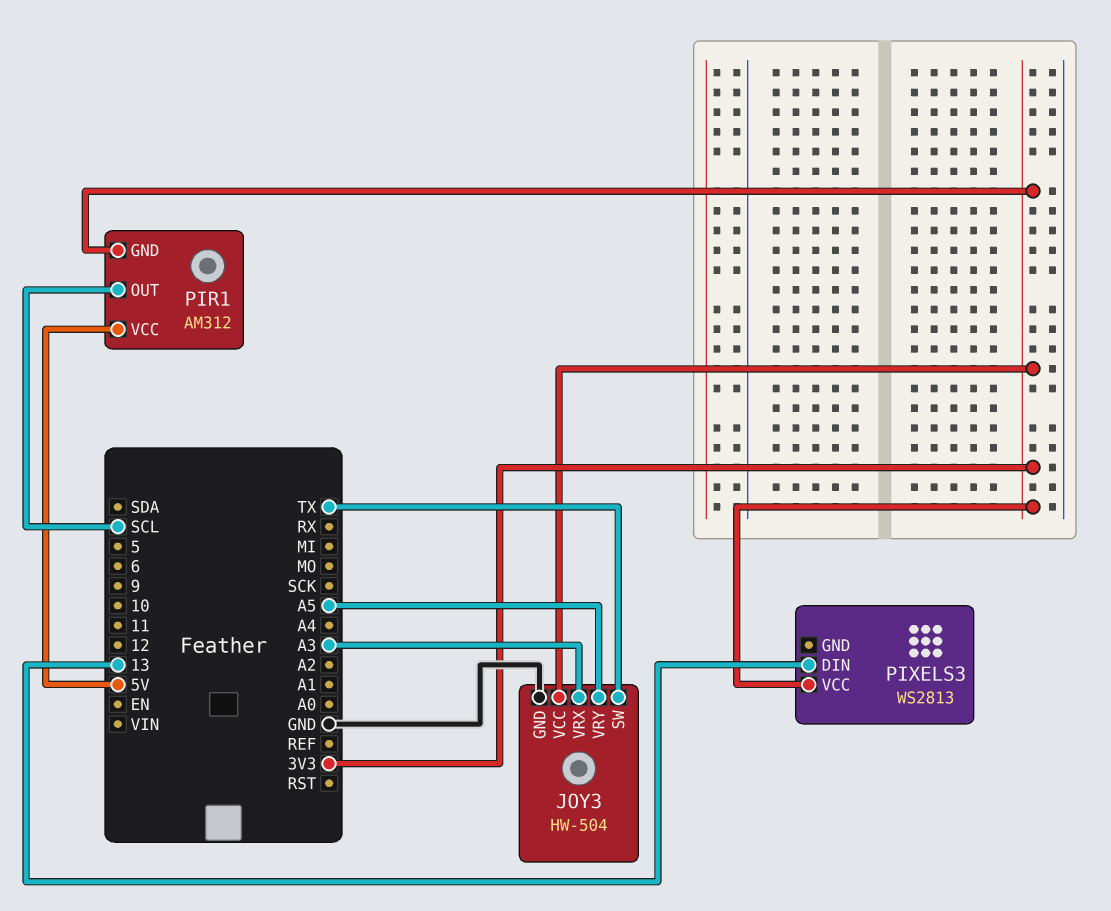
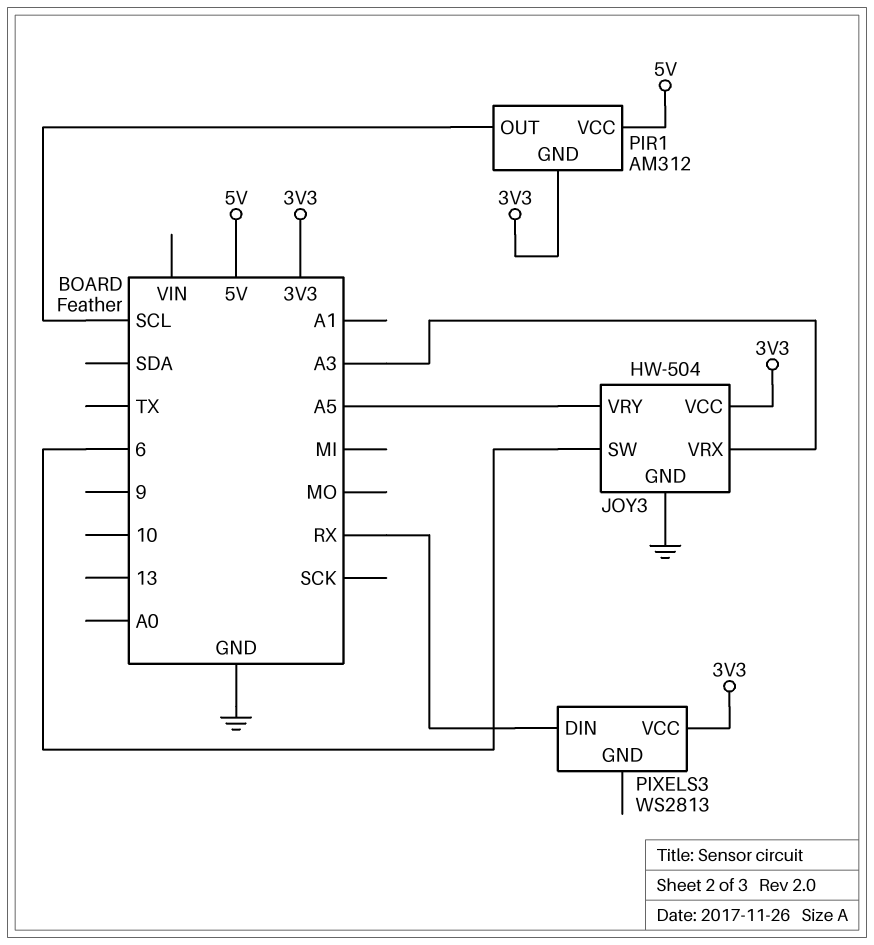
JOY3 pin SW: TX -> 6
PIXELS3 pin DIN: 13 -> RX

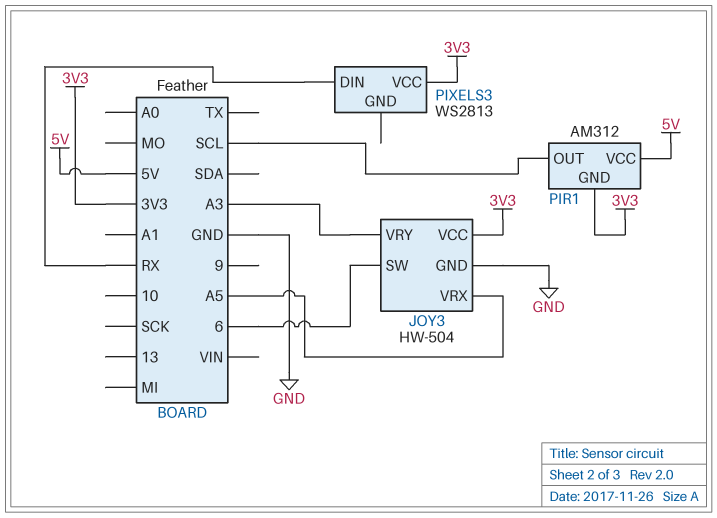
JOY3 pin VRX: A3 -> A5
JOY3 pin VRY: A5 -> A3

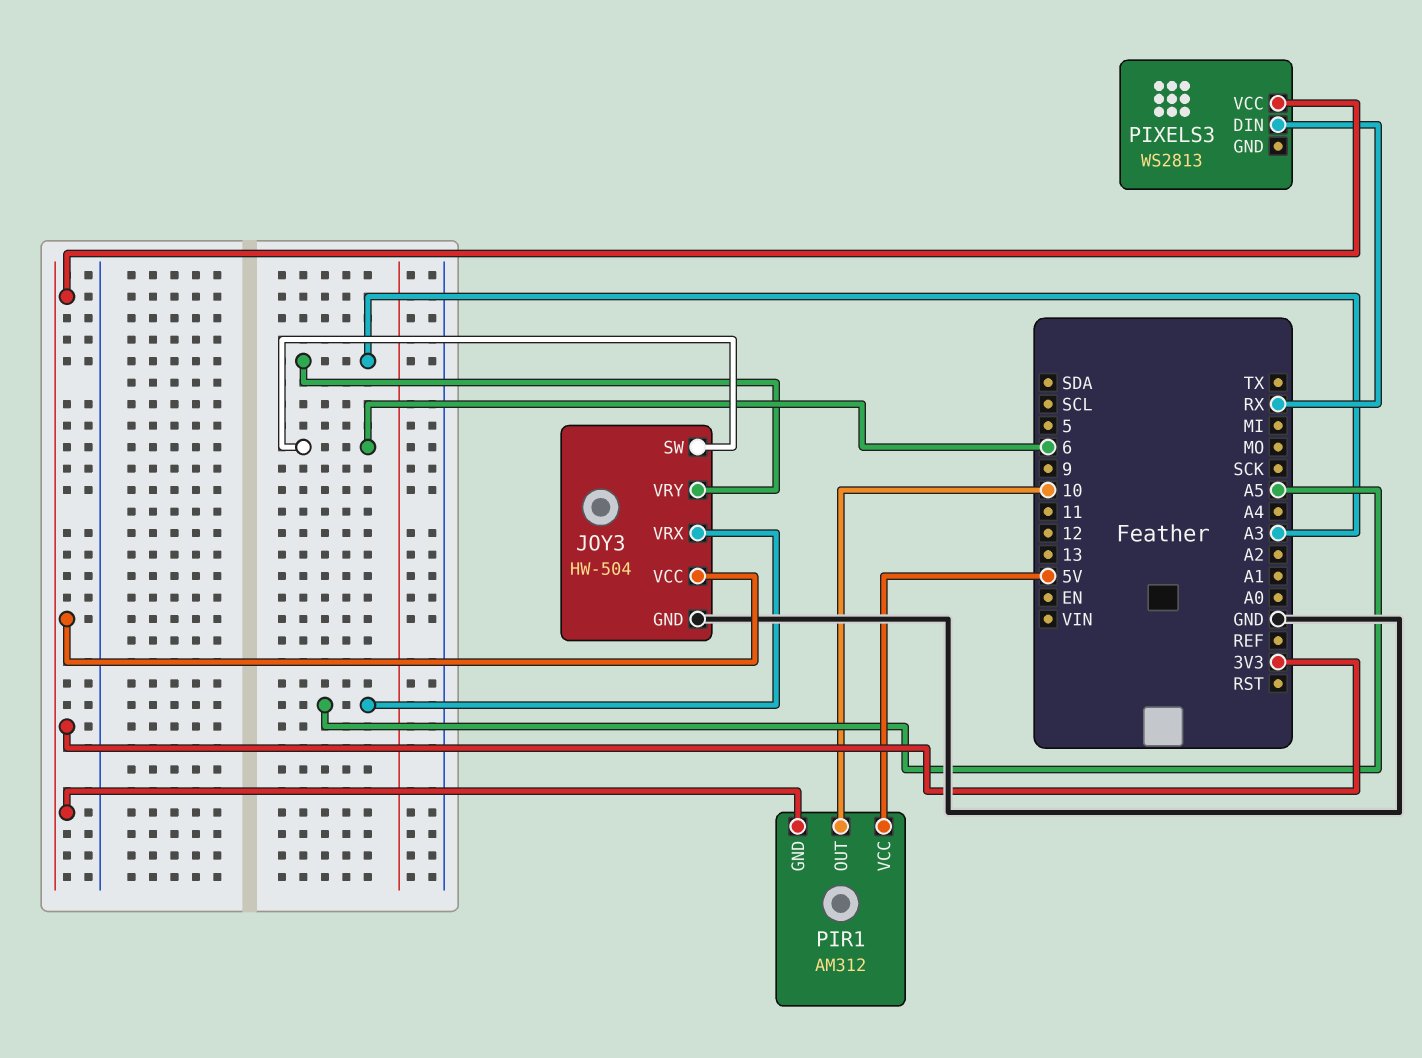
PIR1 pin OUT: SCL -> 10

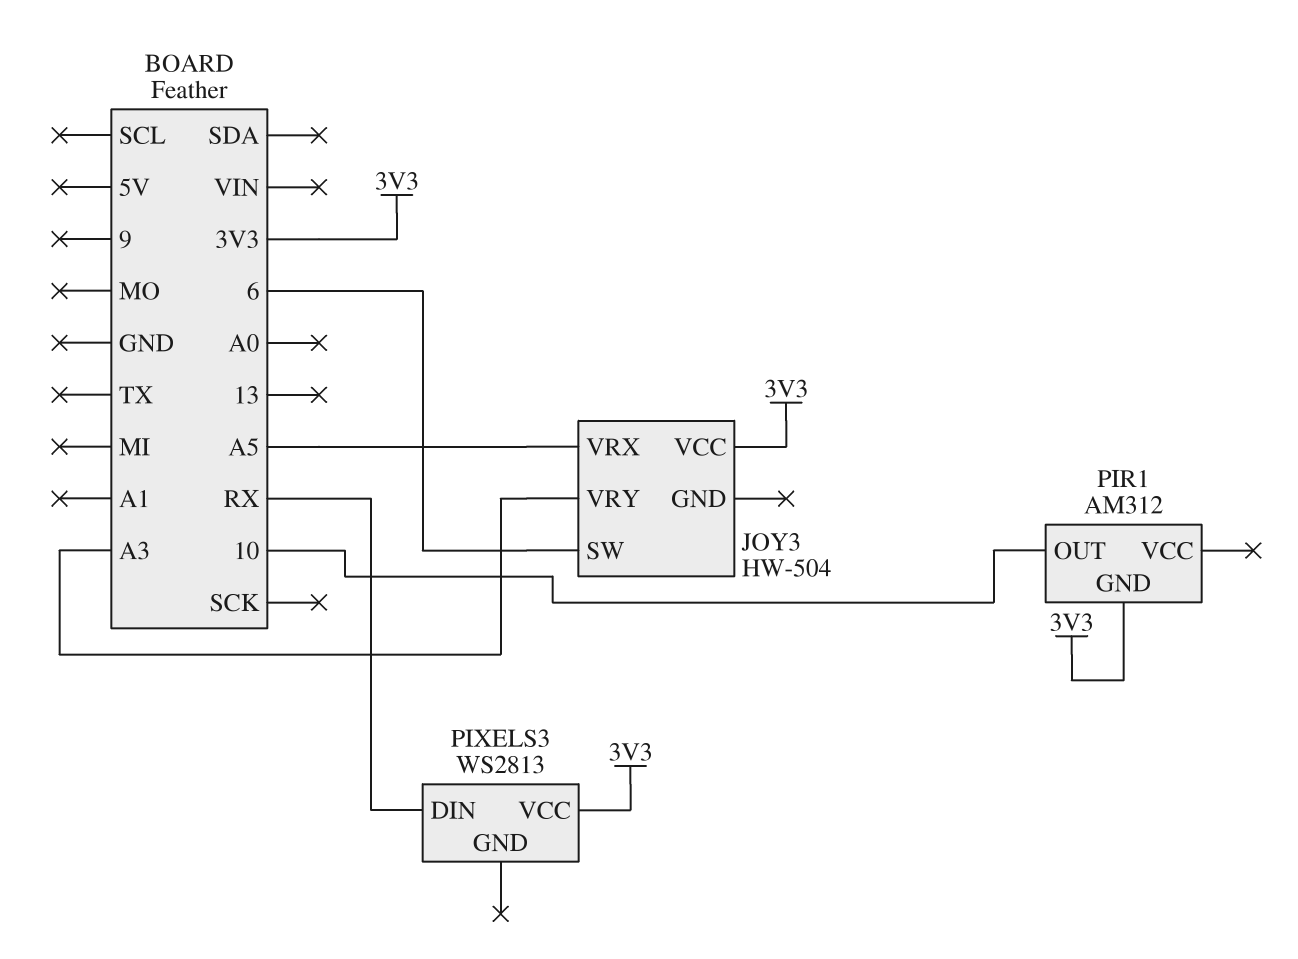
JOY3 pin GND: GND -> none
PIR1 pin VCC: 5V -> none

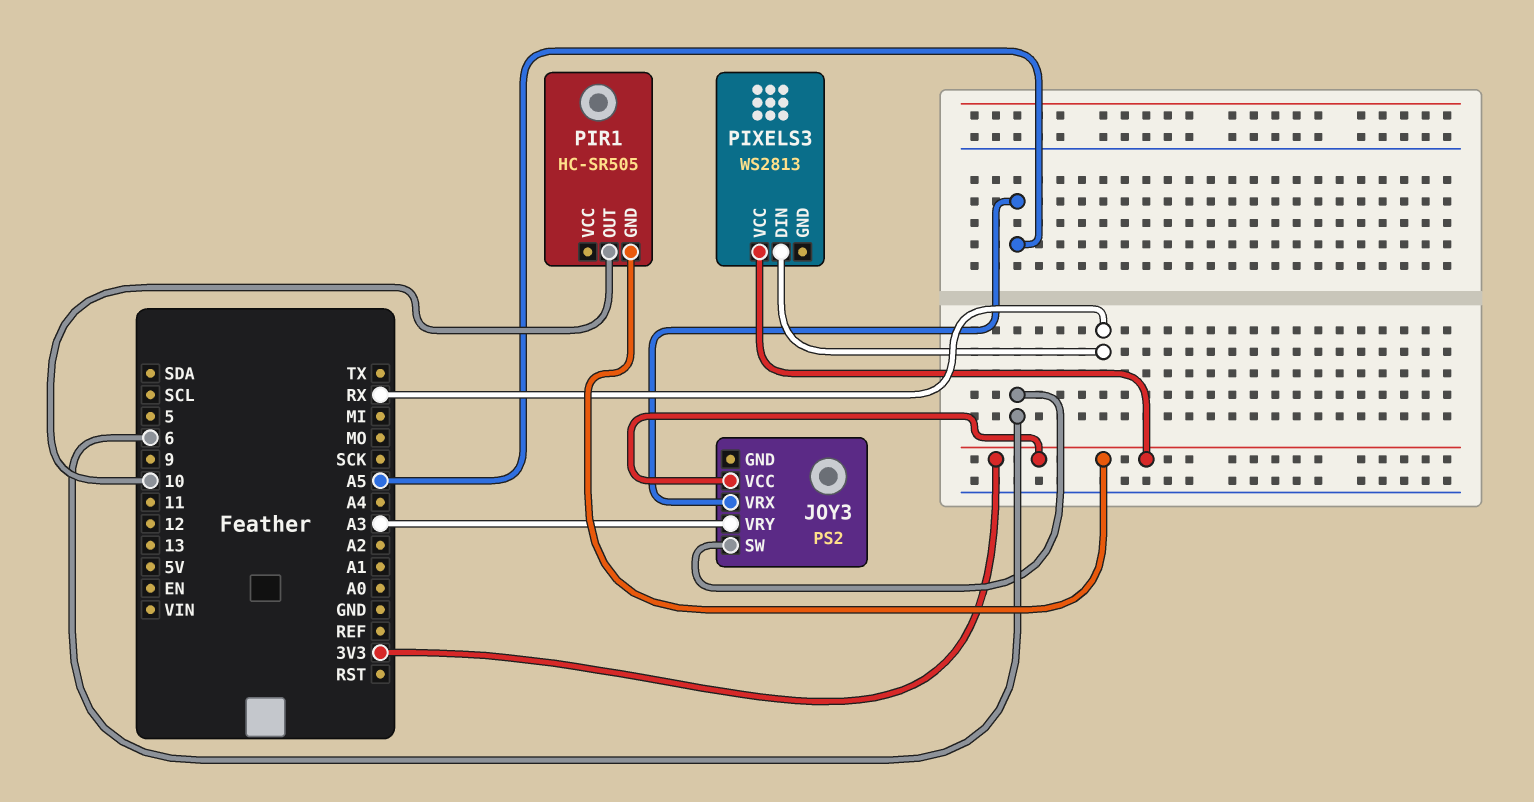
JOY3: HW-504 -> PS2
PIR1: AM312 -> HC-SR505

